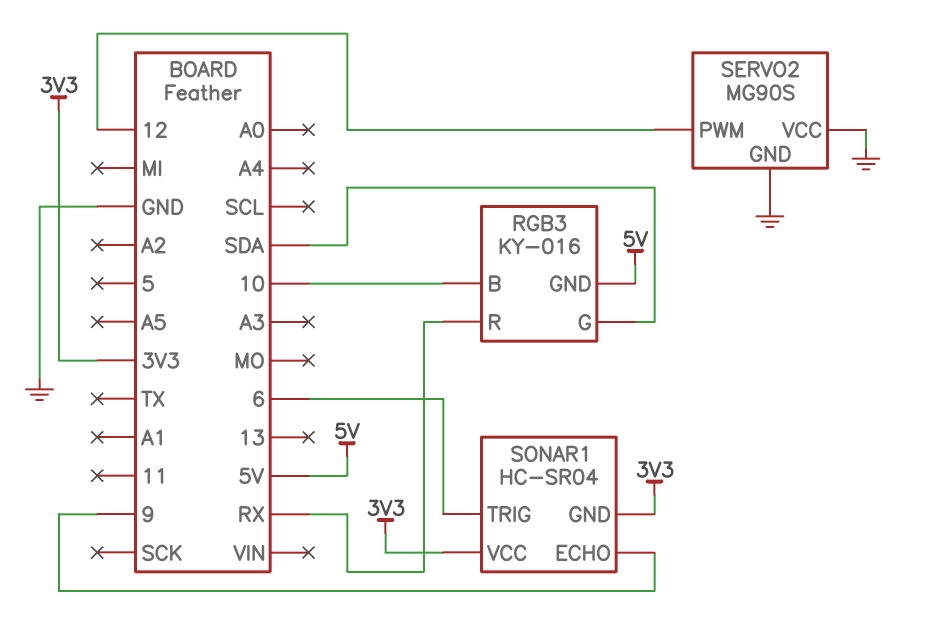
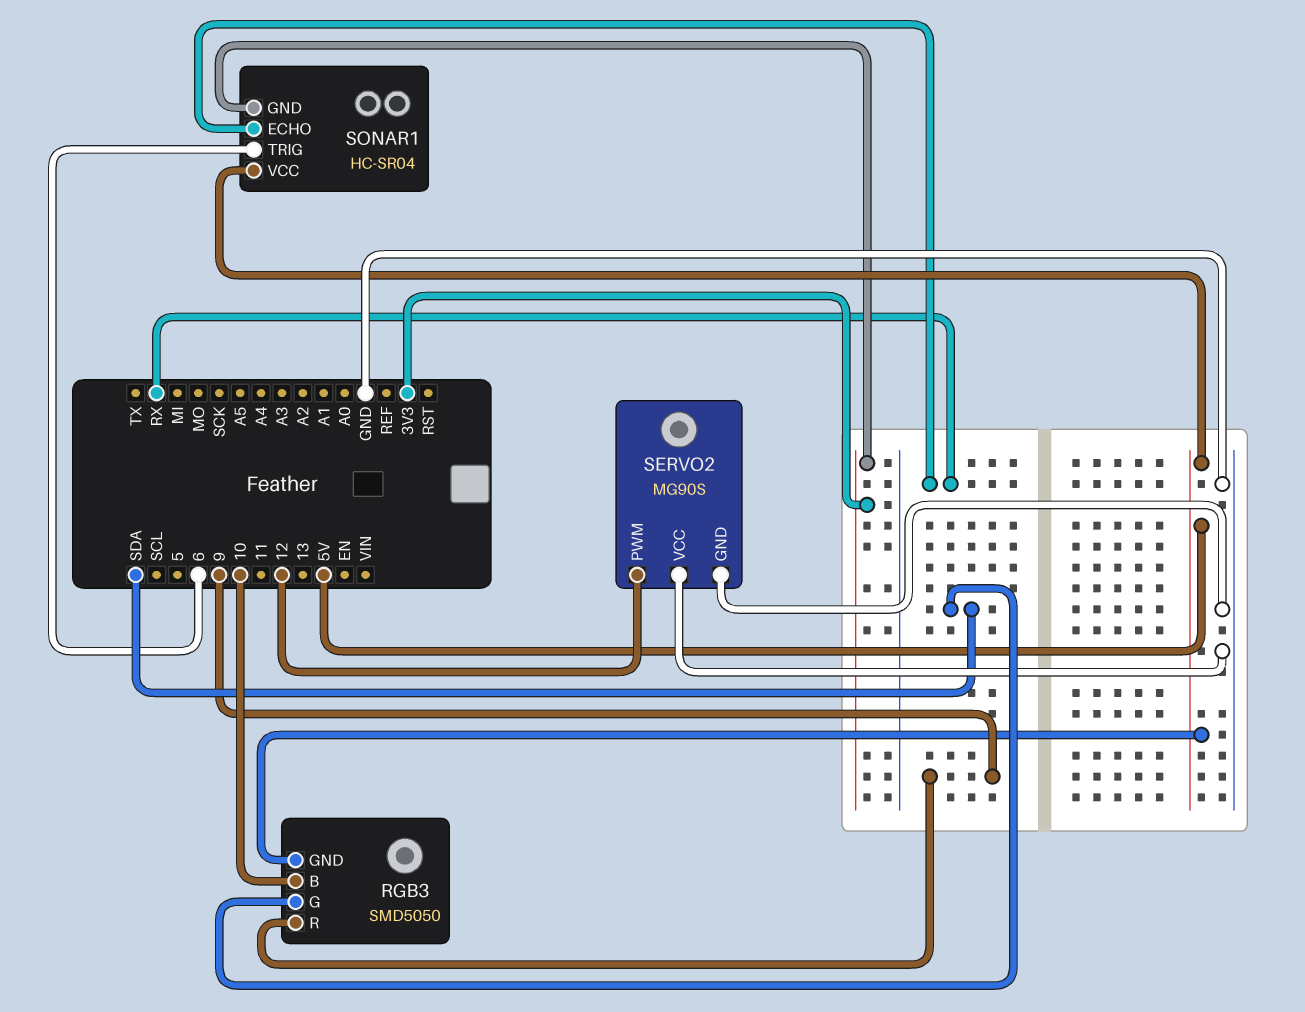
RGB3: KY-016 -> SMD5050
RGB3 pin R: RX -> 9
SONAR1 pin ECHO: 9 -> RX
SONAR1 pin VCC: 3V3 -> 5V

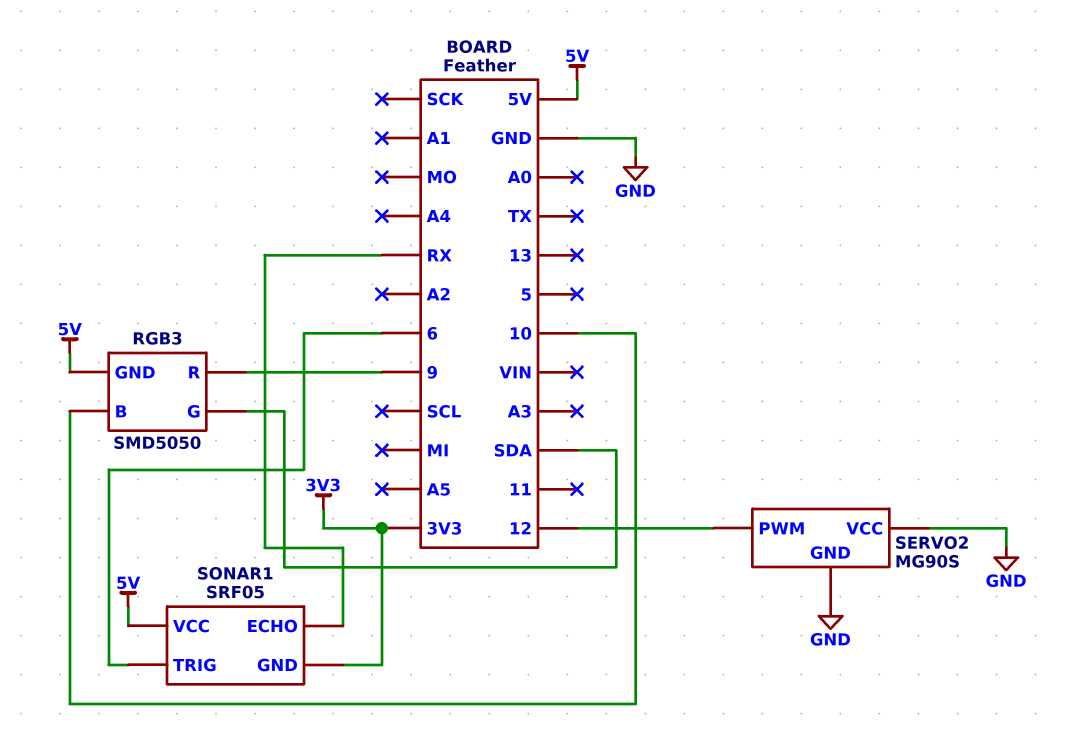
SONAR1: HC-SR04 -> SRF05

